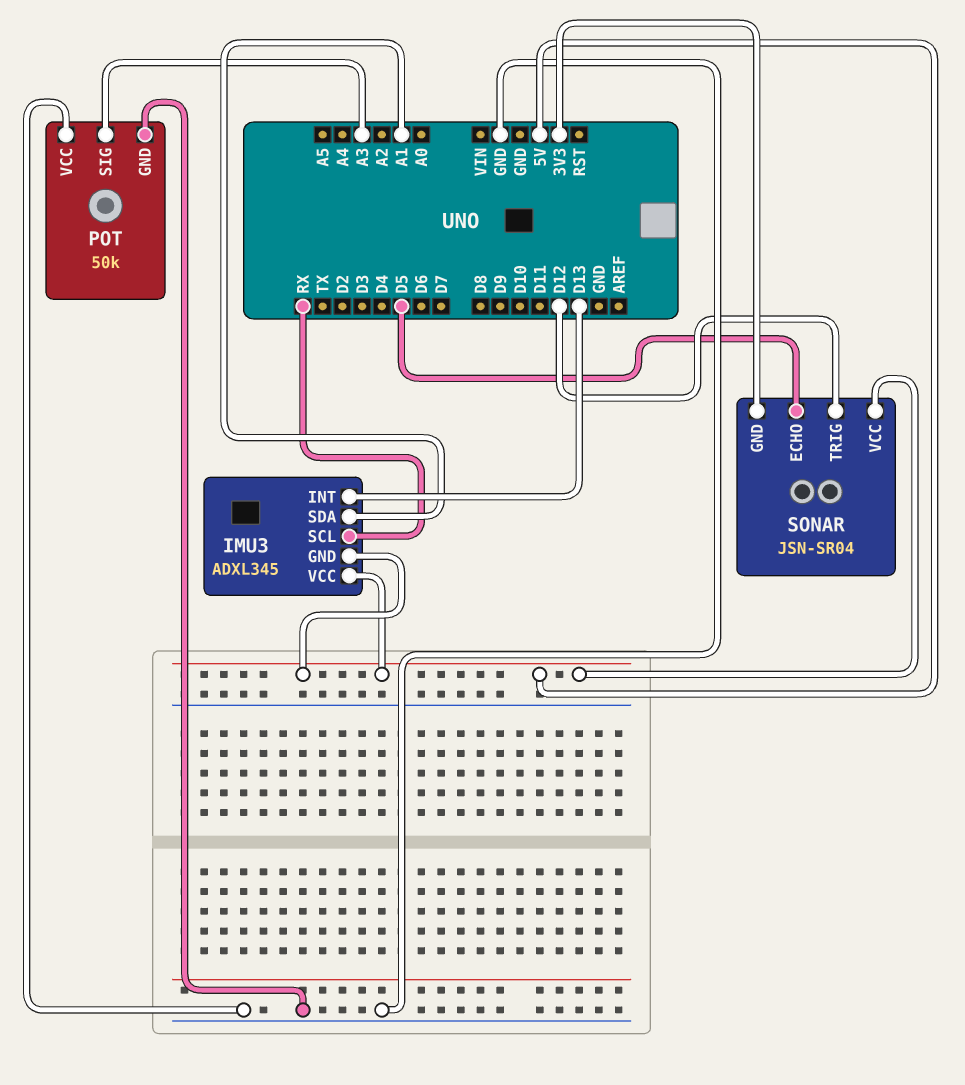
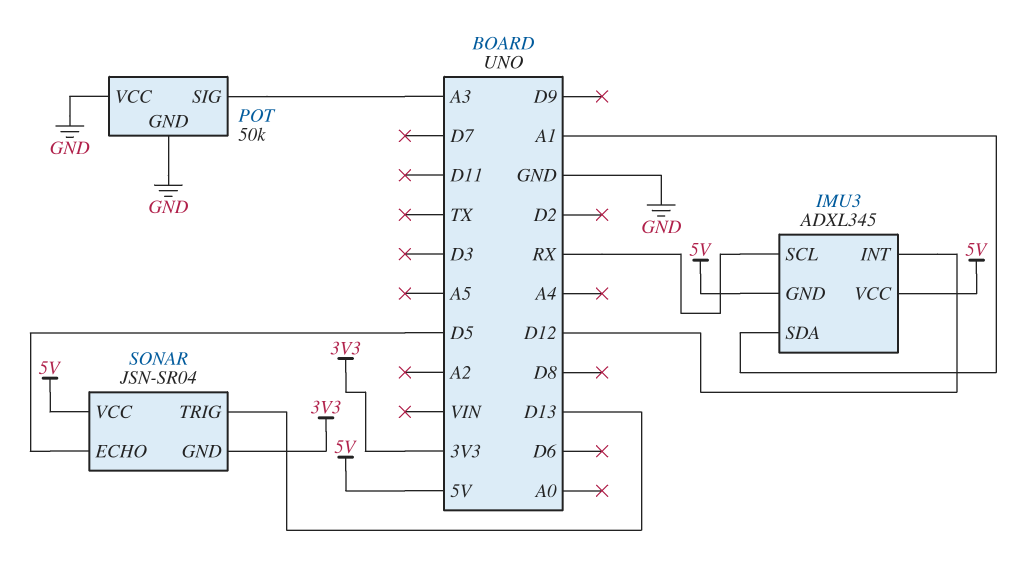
IMU3 pin INT: D13 -> D12
SONAR pin TRIG: D12 -> D13

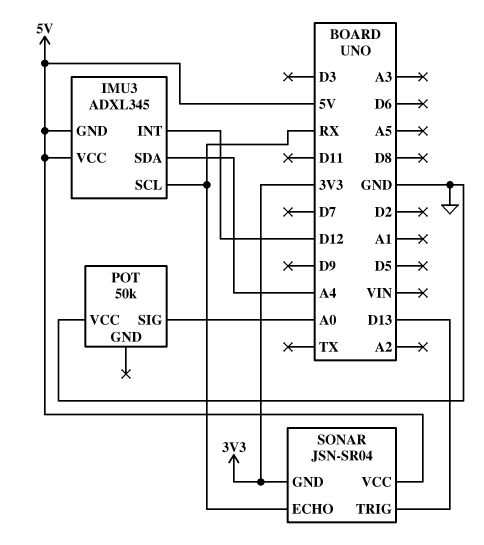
IMU3 pin SDA: A1 -> A4
POT pin GND: GND -> none
POT pin SIG: A3 -> A0
SONAR pin ECHO: D5 -> RX

